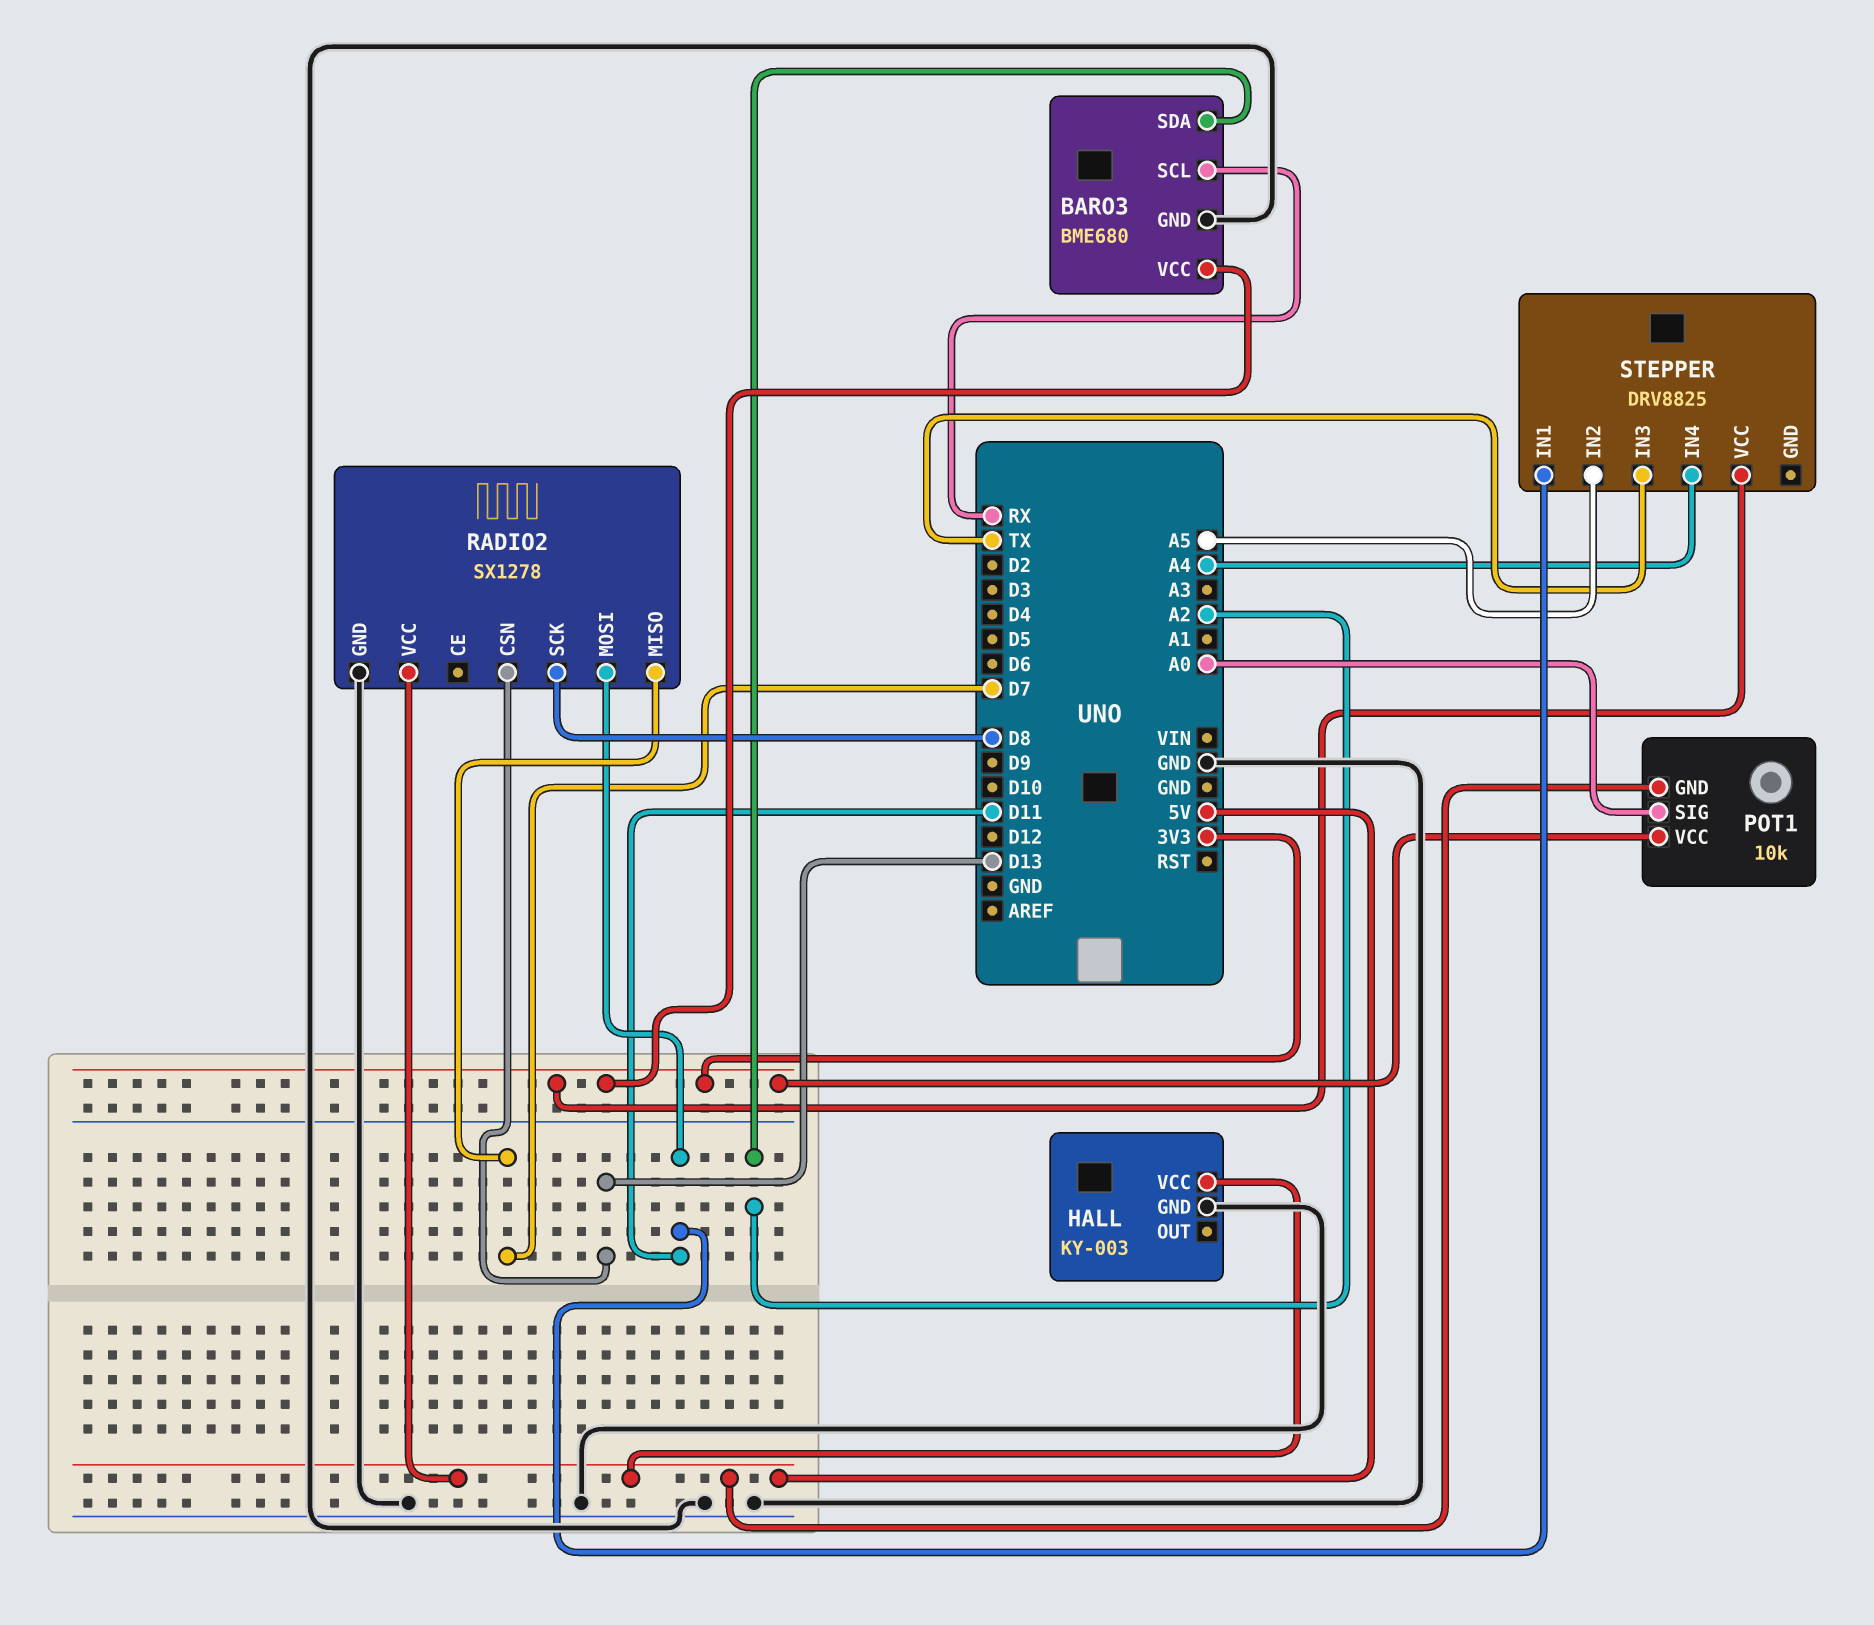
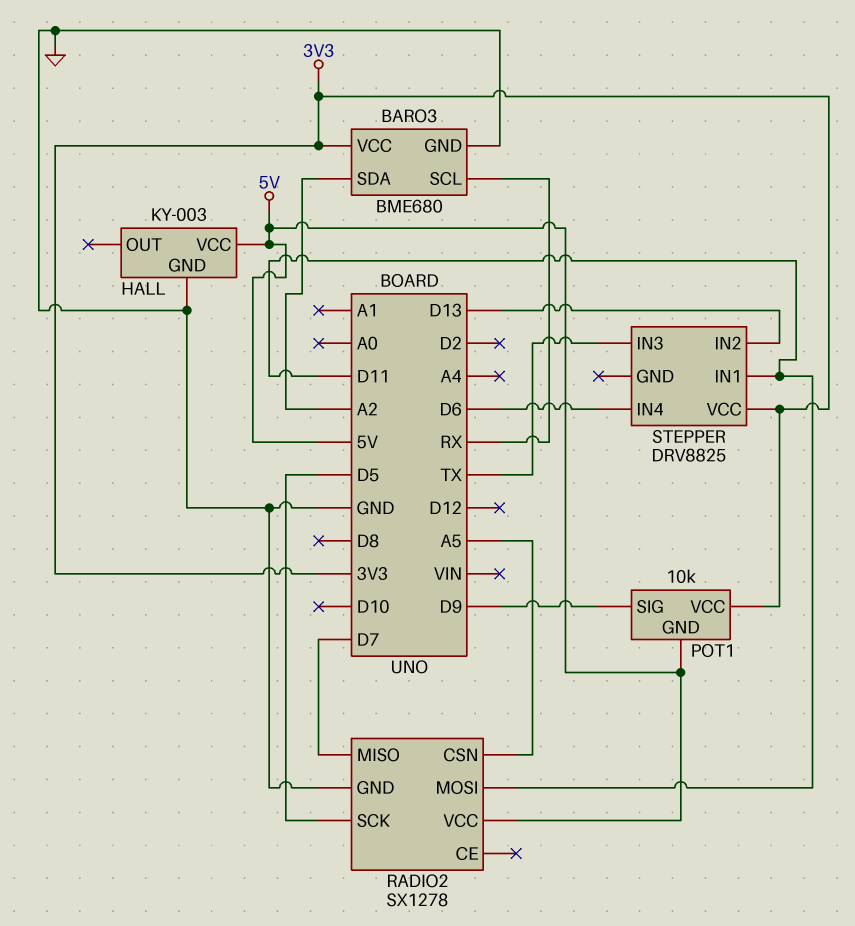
POT1 pin SIG: A0 -> D9
RADIO2 pin CSN: D13 -> A5
RADIO2 pin SCK: D8 -> D5
STEPPER pin IN2: A5 -> D13
STEPPER pin IN4: A4 -> D6

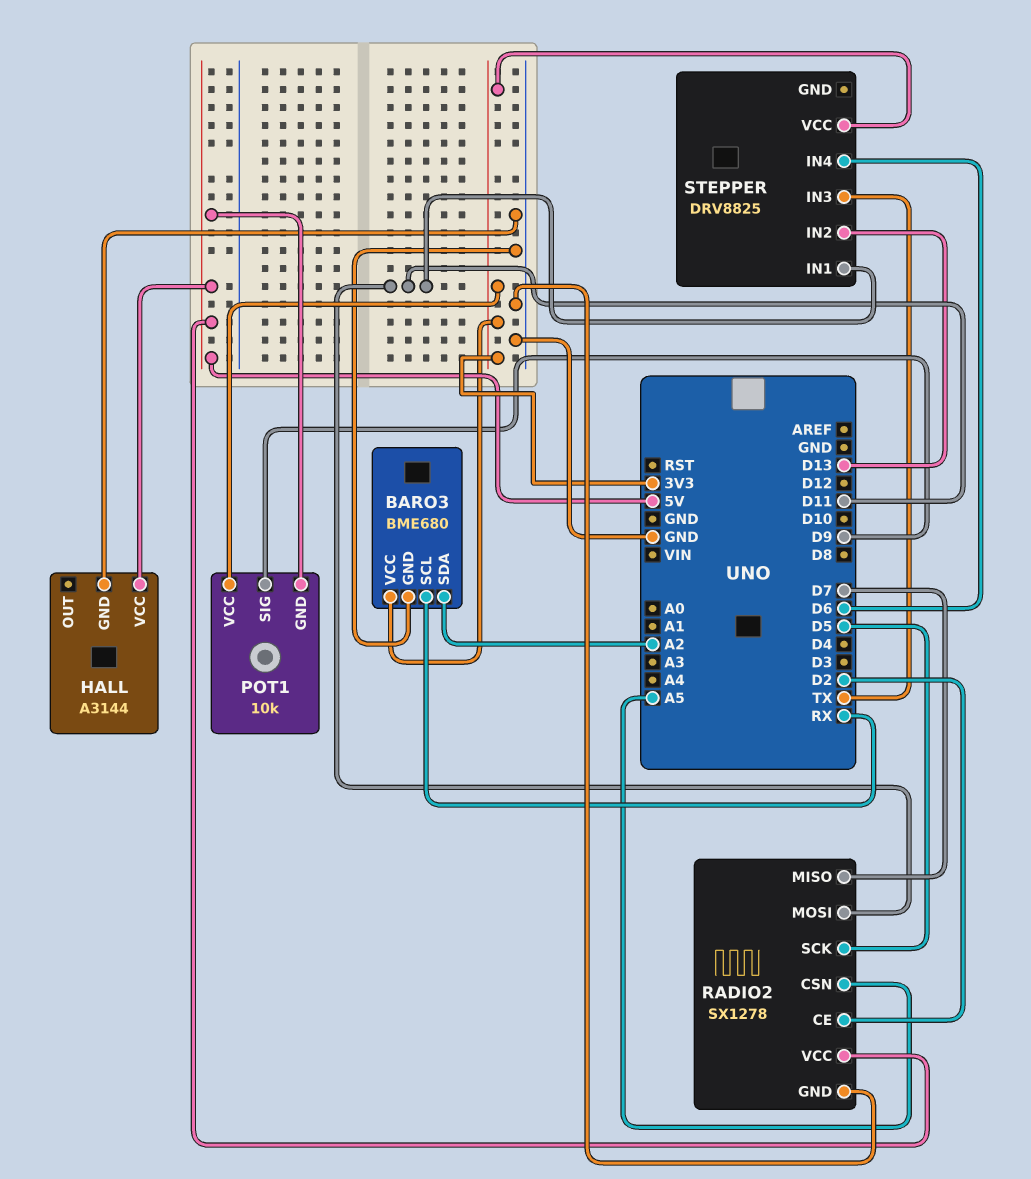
HALL: KY-003 -> A3144
RADIO2 pin CE: none -> D2

